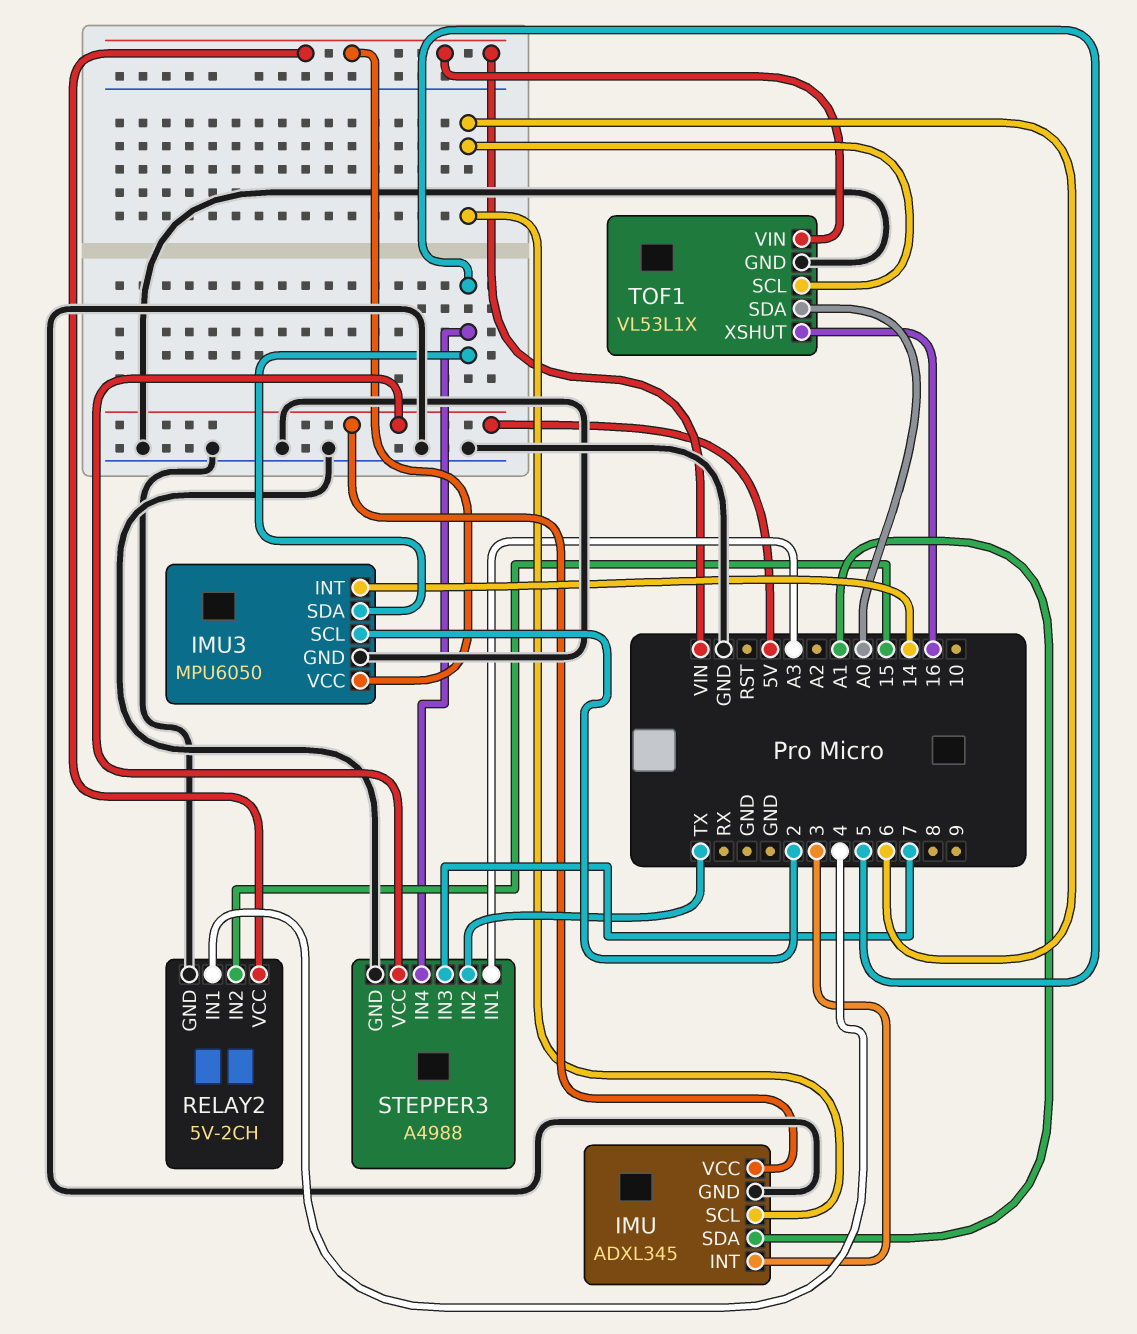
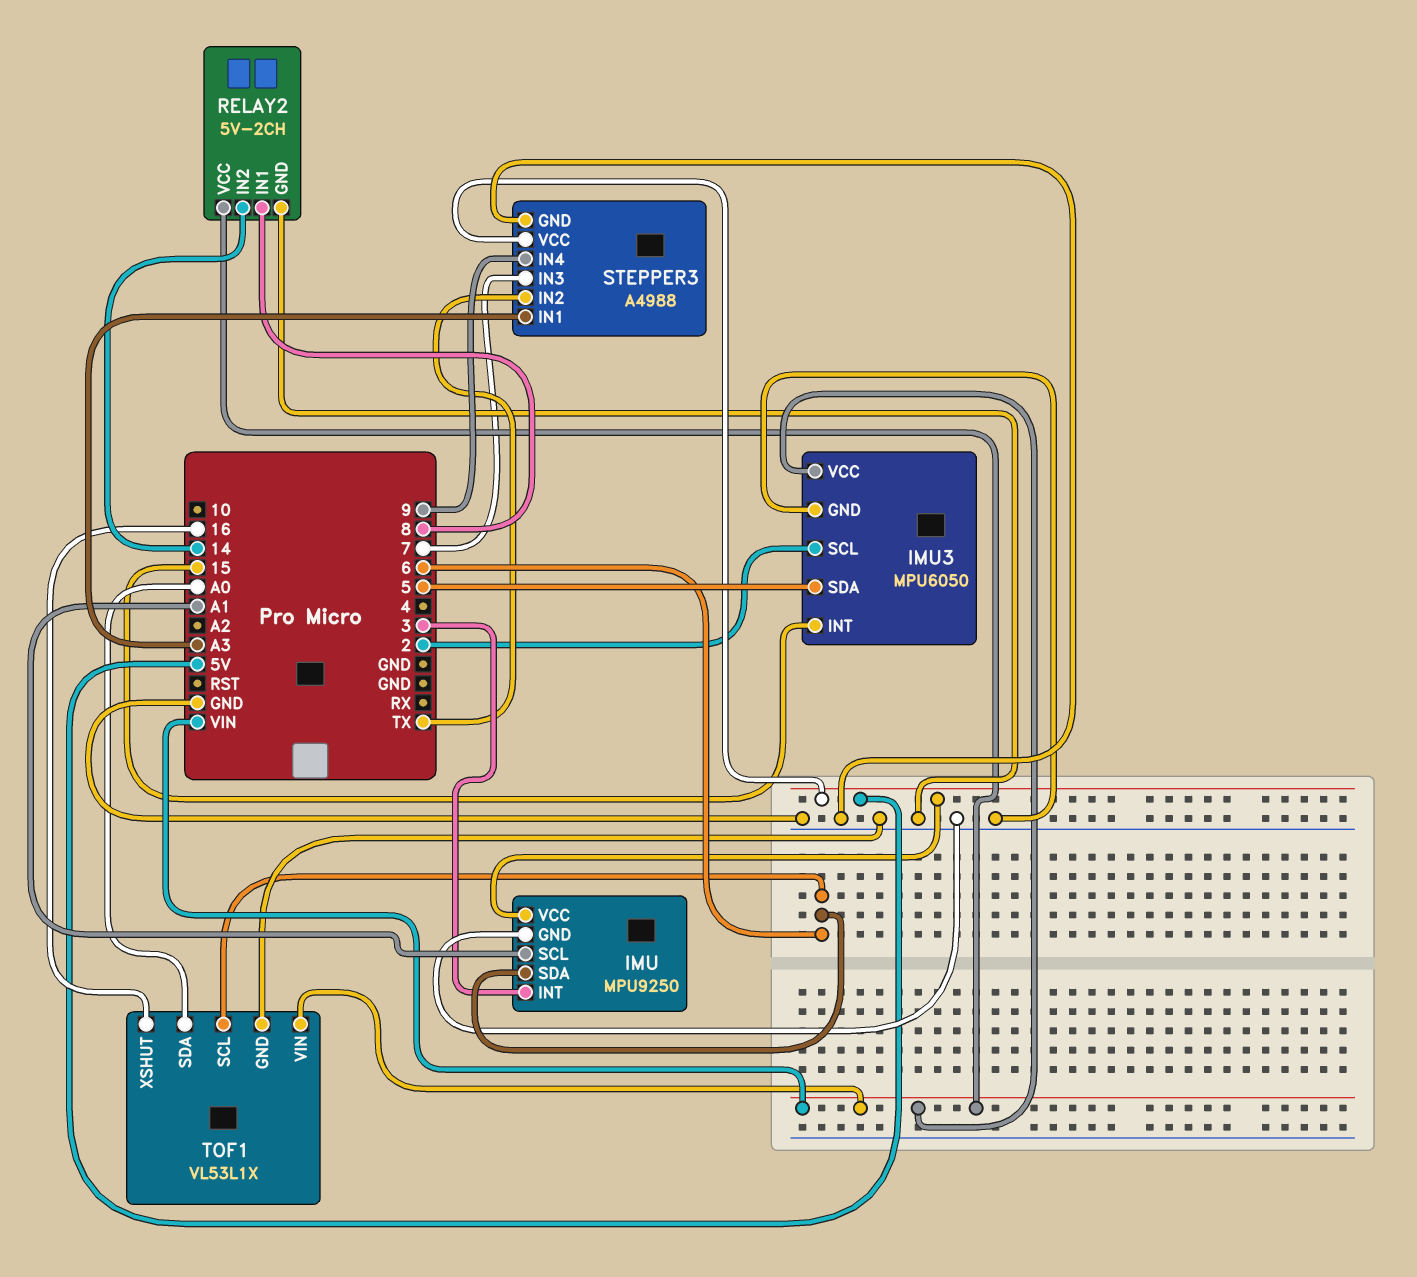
IMU: ADXL345 -> MPU9250
IMU pin SCL: 6 -> A1
IMU pin SDA: A1 -> 6
IMU3 pin INT: 14 -> 15
RELAY2 pin IN1: 4 -> 8
RELAY2 pin IN2: 15 -> 14
STEPPER3 pin IN4: 5 -> 9

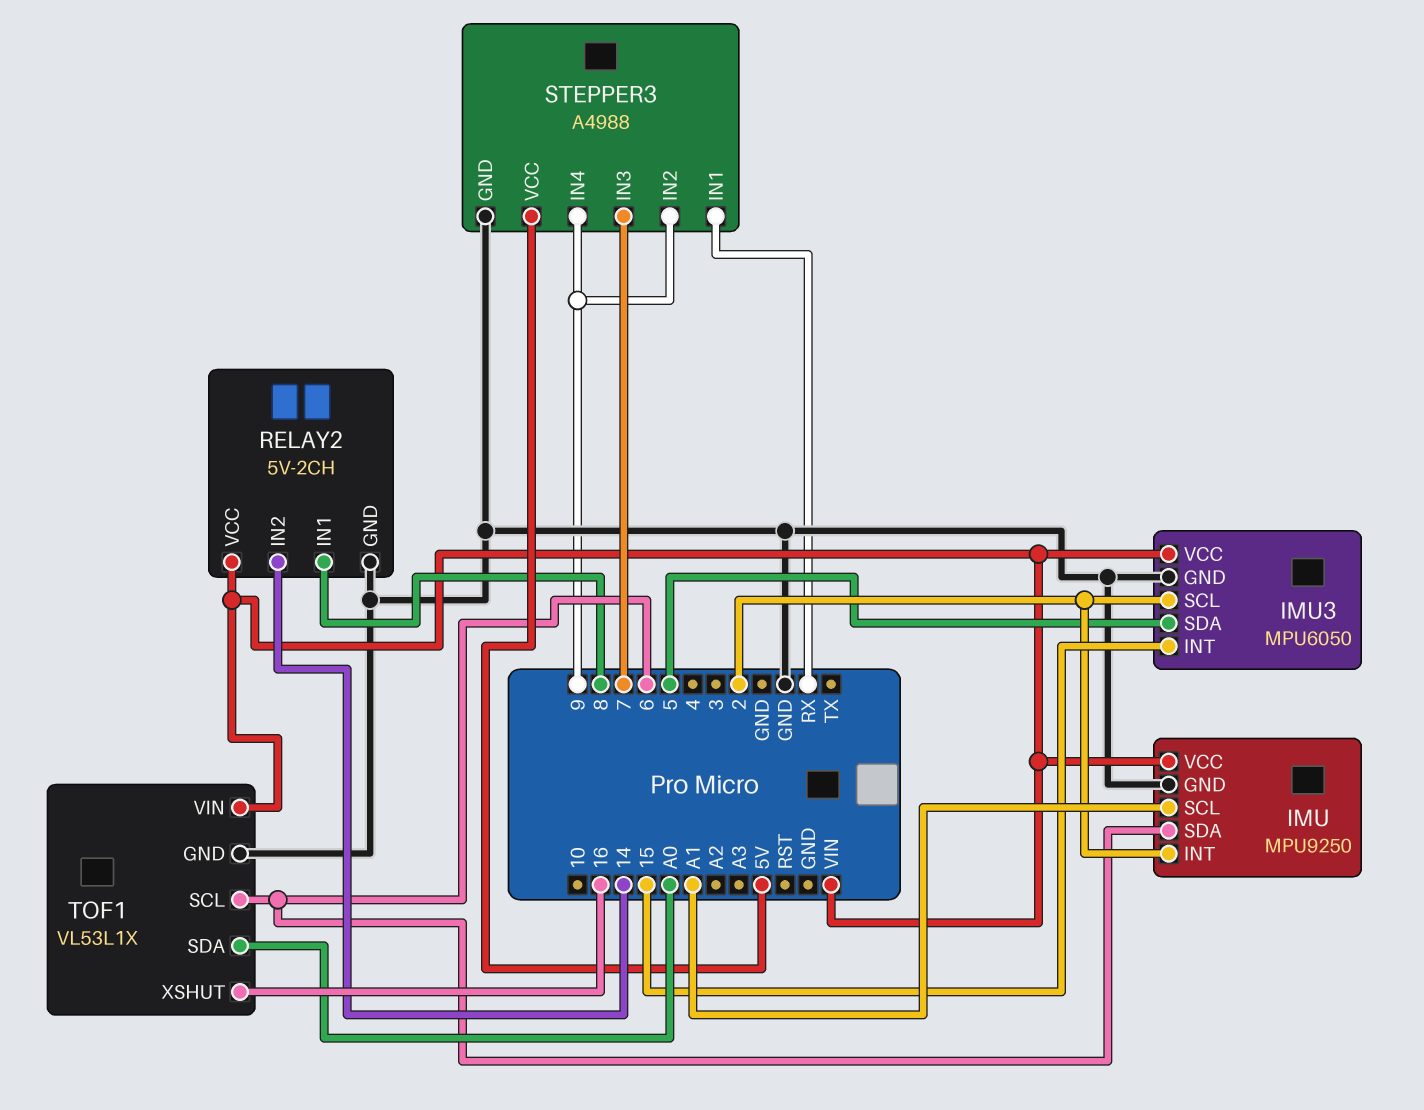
IMU pin INT: 3 -> 2
IMU pin VCC: 5V -> VIN
STEPPER3 pin IN1: A3 -> RX
STEPPER3 pin IN2: TX -> 9

